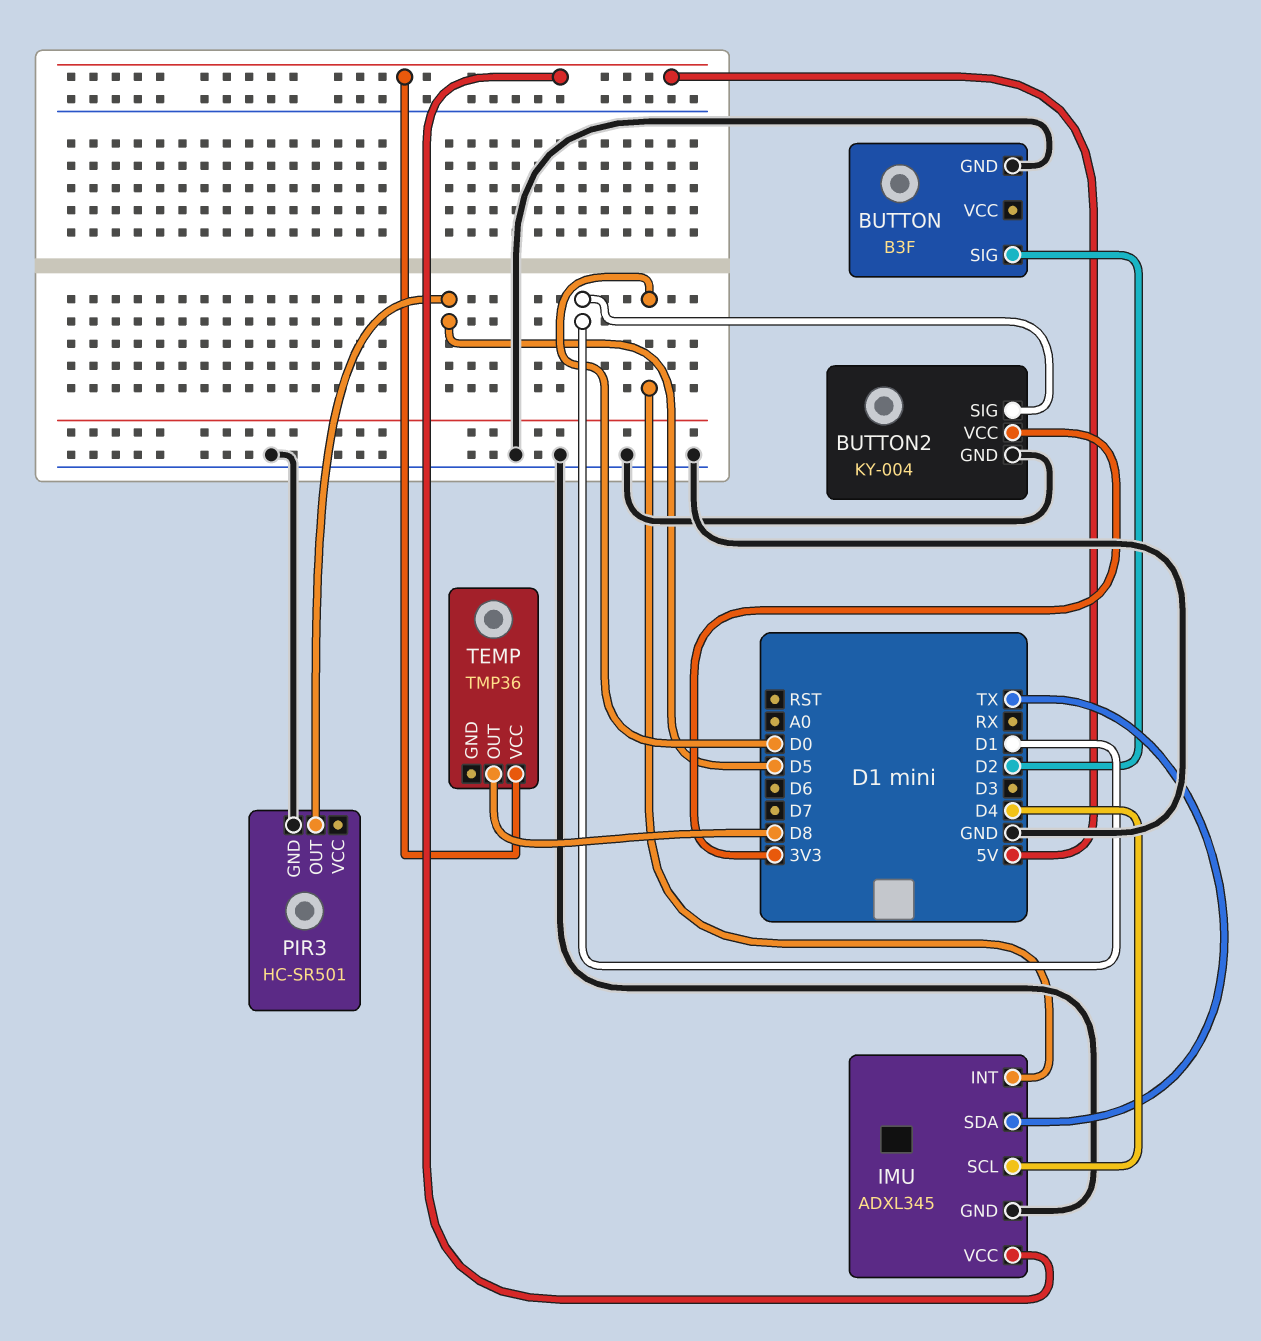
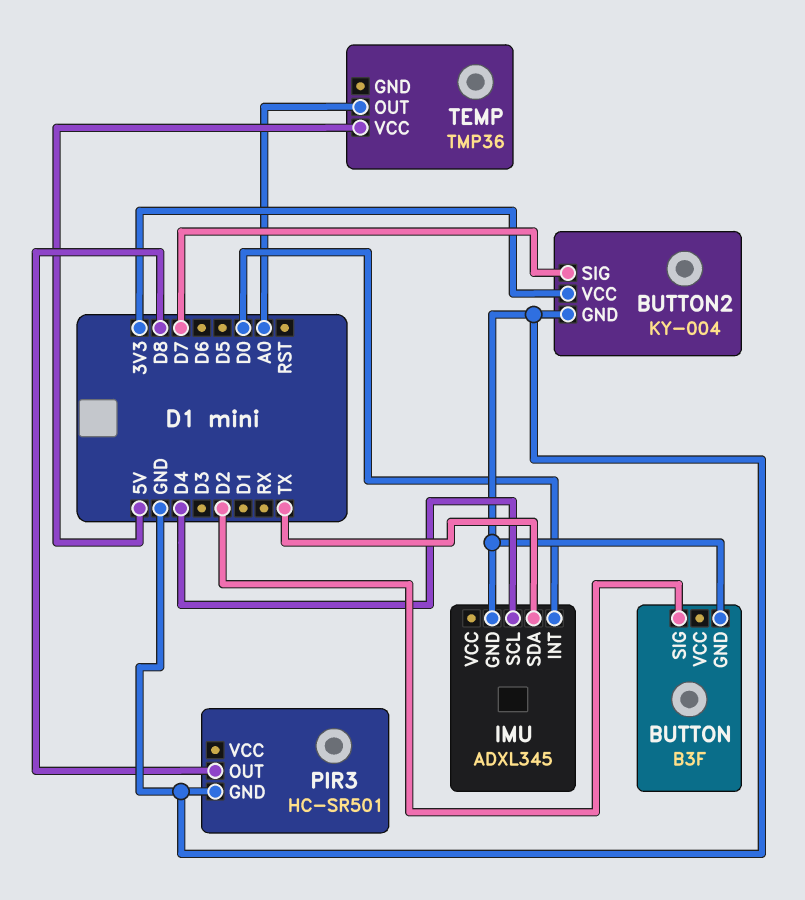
BUTTON2 pin SIG: D1 -> D7
IMU pin VCC: 5V -> none
PIR3 pin OUT: D5 -> D8
TEMP pin OUT: D8 -> A0

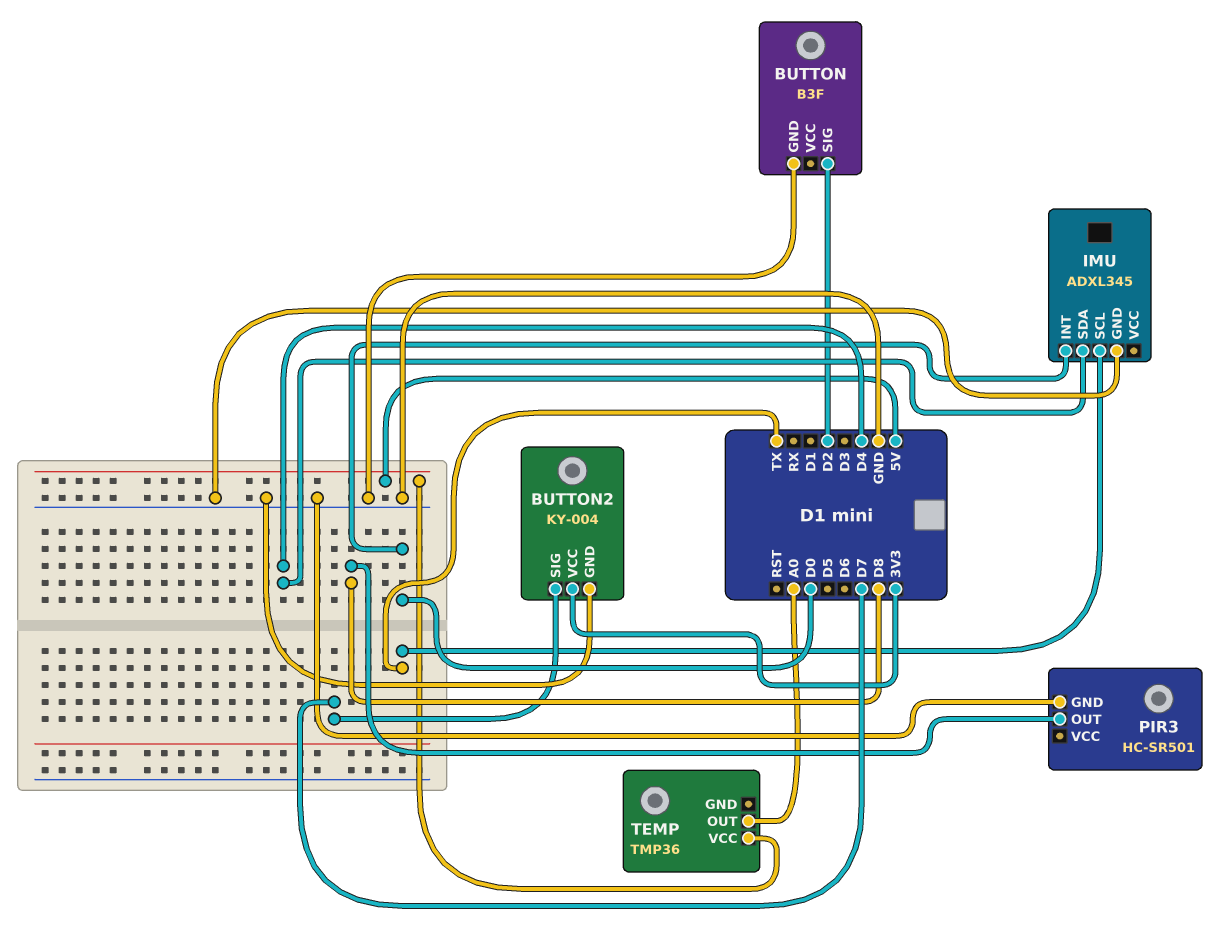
IMU pin SCL: D4 -> TX
IMU pin SDA: TX -> D4

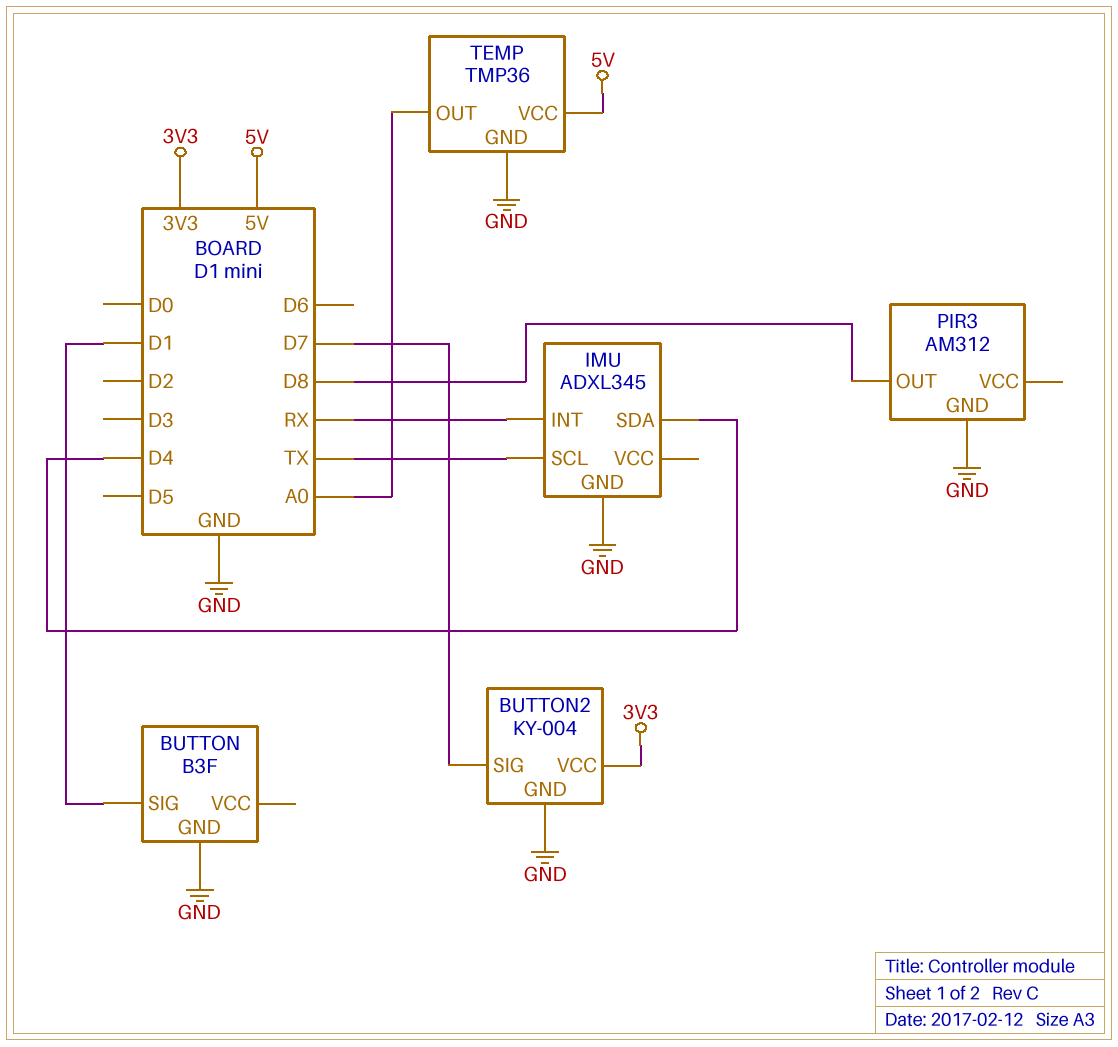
BUTTON pin SIG: D2 -> D1
IMU pin INT: D0 -> RX
PIR3: HC-SR501 -> AM312
TEMP pin GND: none -> GND

